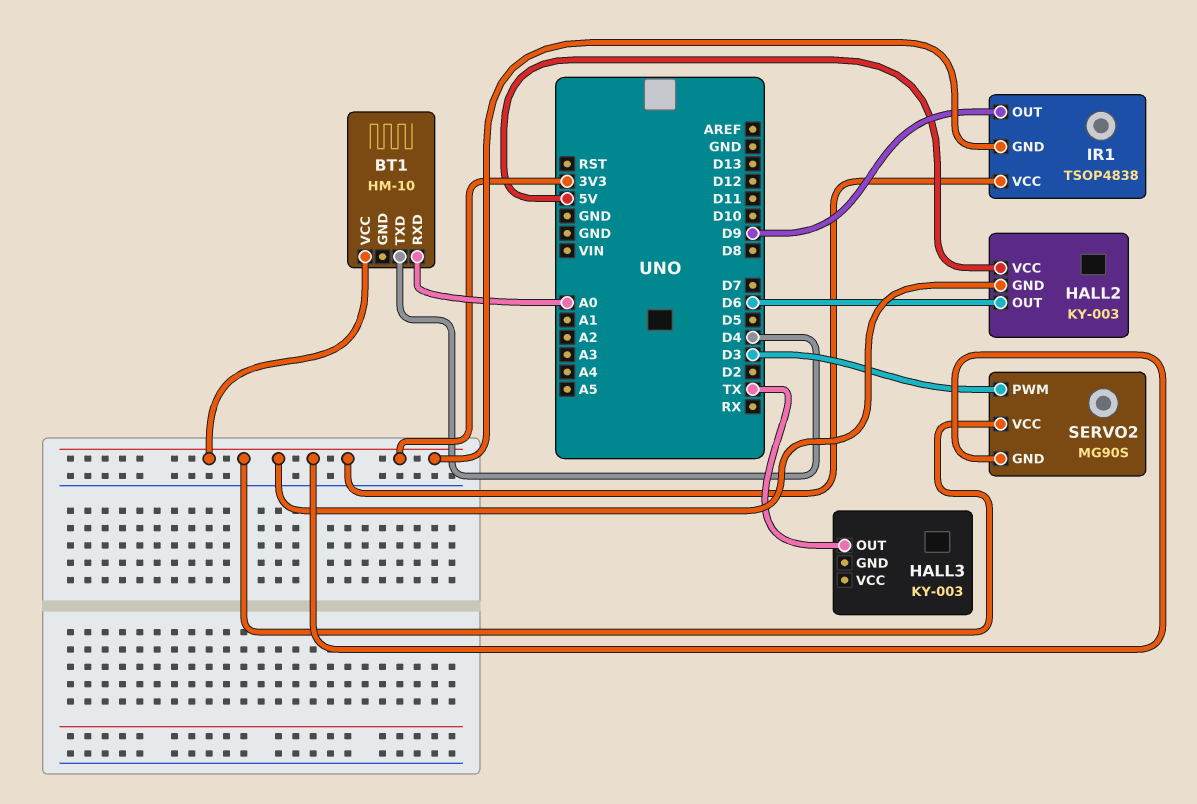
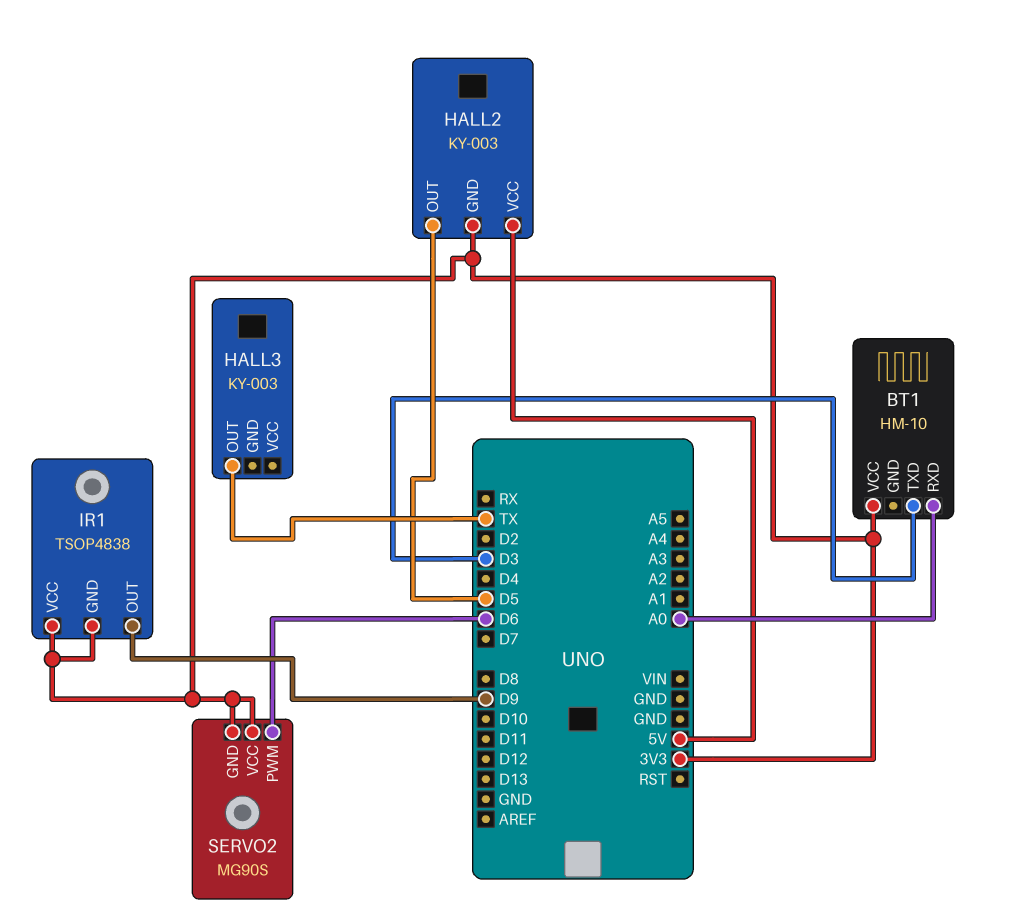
BT1 pin TXD: D4 -> D3
HALL2 pin OUT: D6 -> D5
SERVO2 pin PWM: D3 -> D6

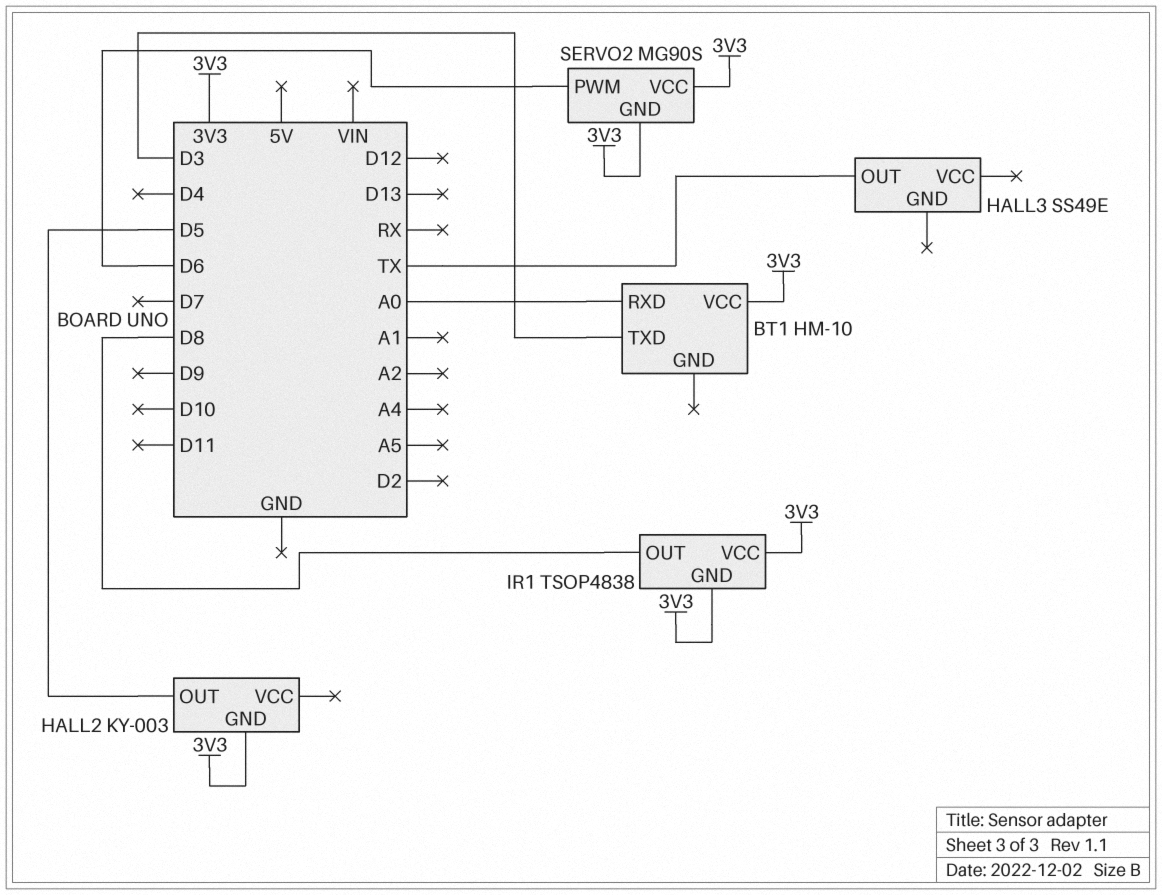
HALL2 pin VCC: 5V -> none
HALL3: KY-003 -> SS49E
IR1 pin OUT: D9 -> D8

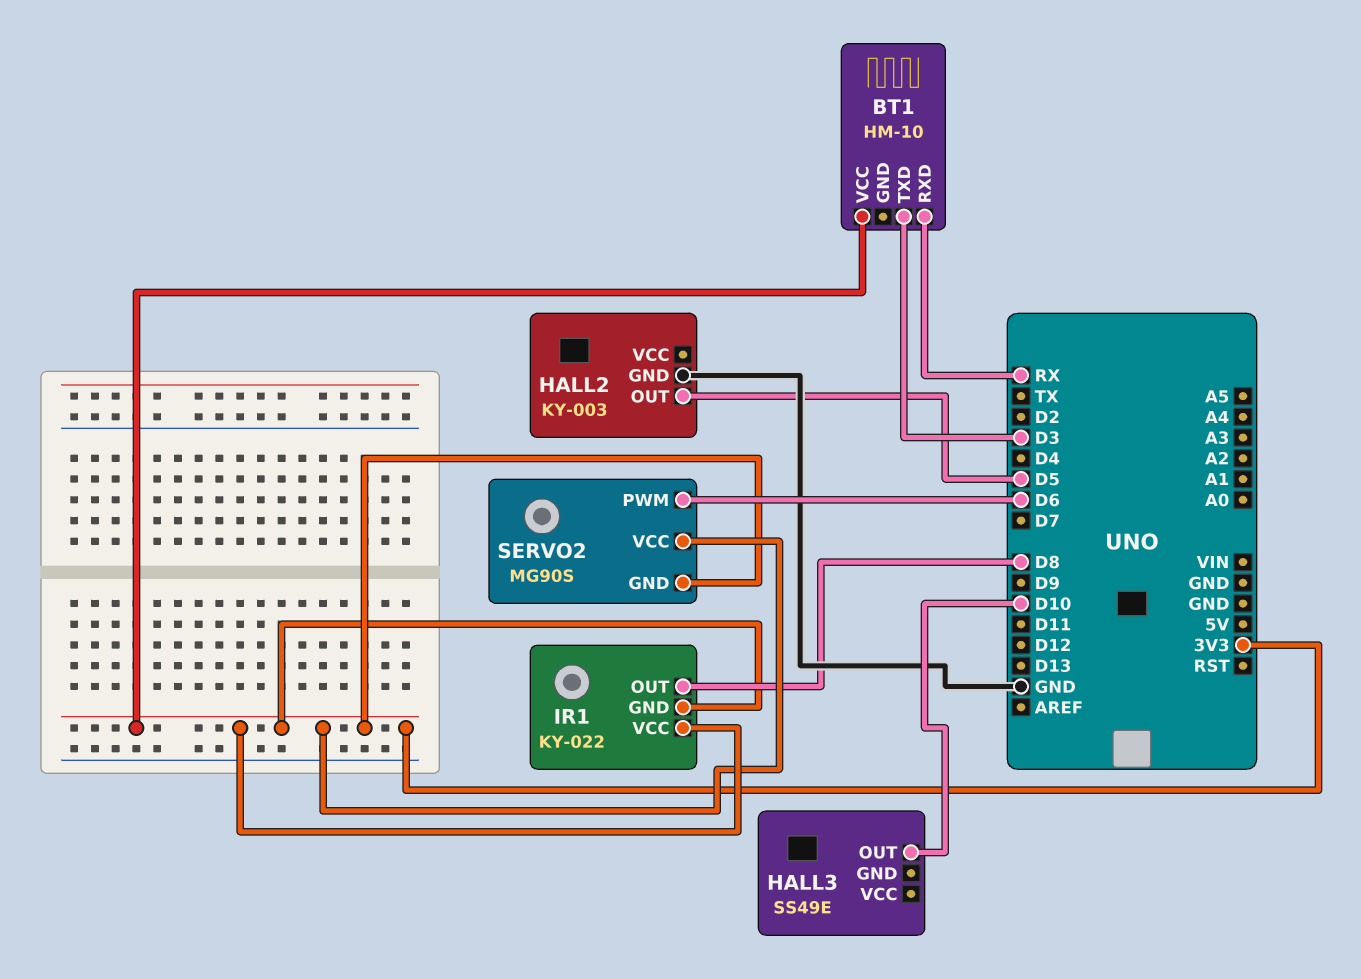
BT1 pin RXD: A0 -> RX
HALL2 pin GND: 3V3 -> GND
HALL3 pin OUT: TX -> D10
IR1: TSOP4838 -> KY-022

